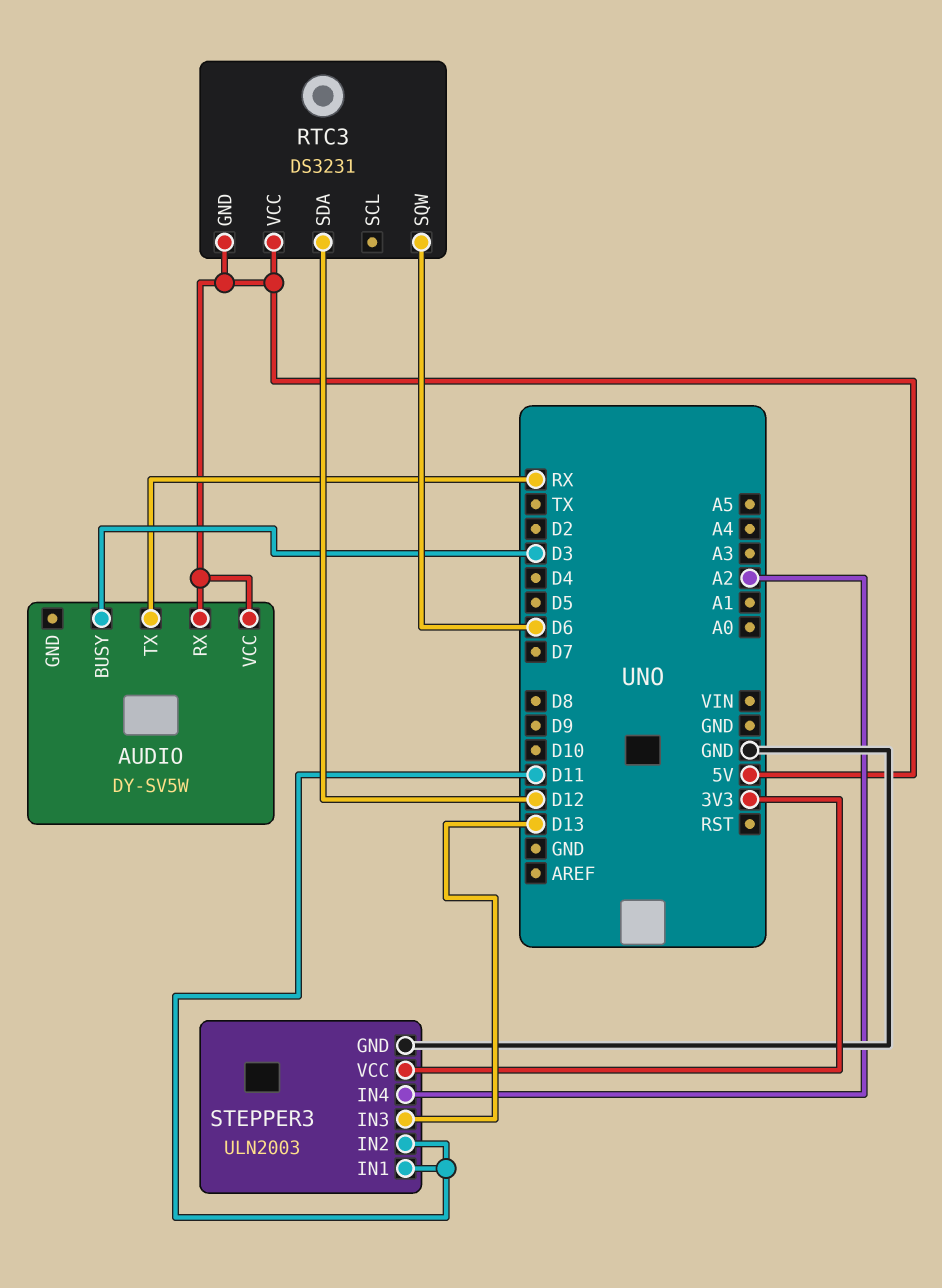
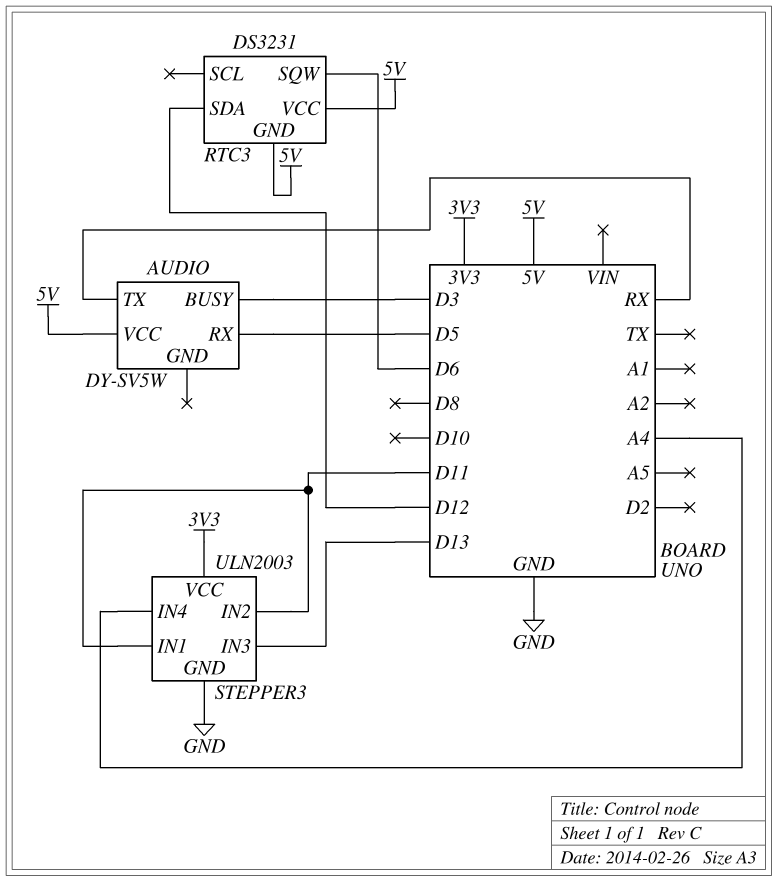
AUDIO pin RX: 5V -> D5
STEPPER3 pin IN4: A2 -> A4

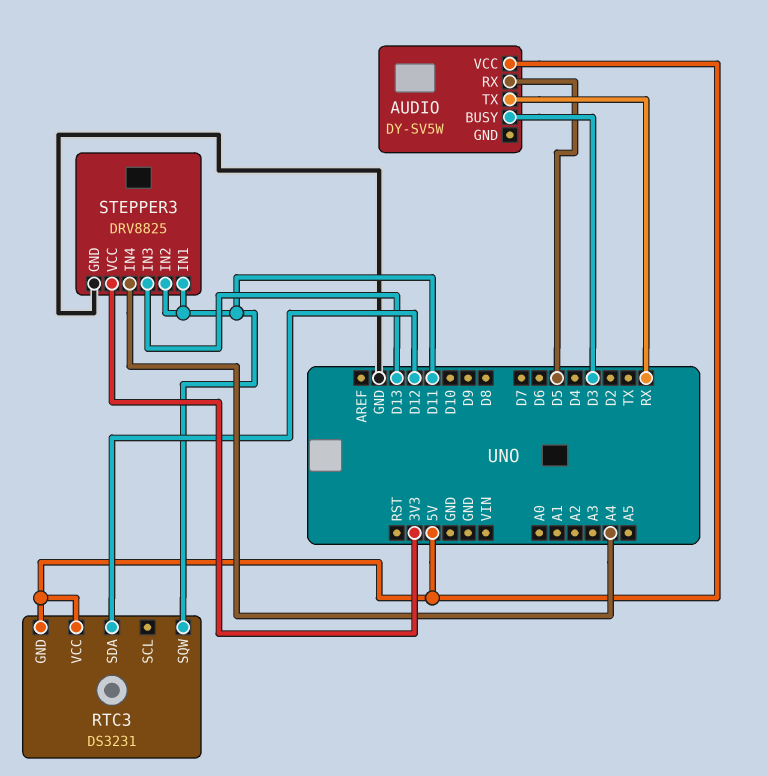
RTC3 pin SQW: D6 -> D11
STEPPER3: ULN2003 -> DRV8825

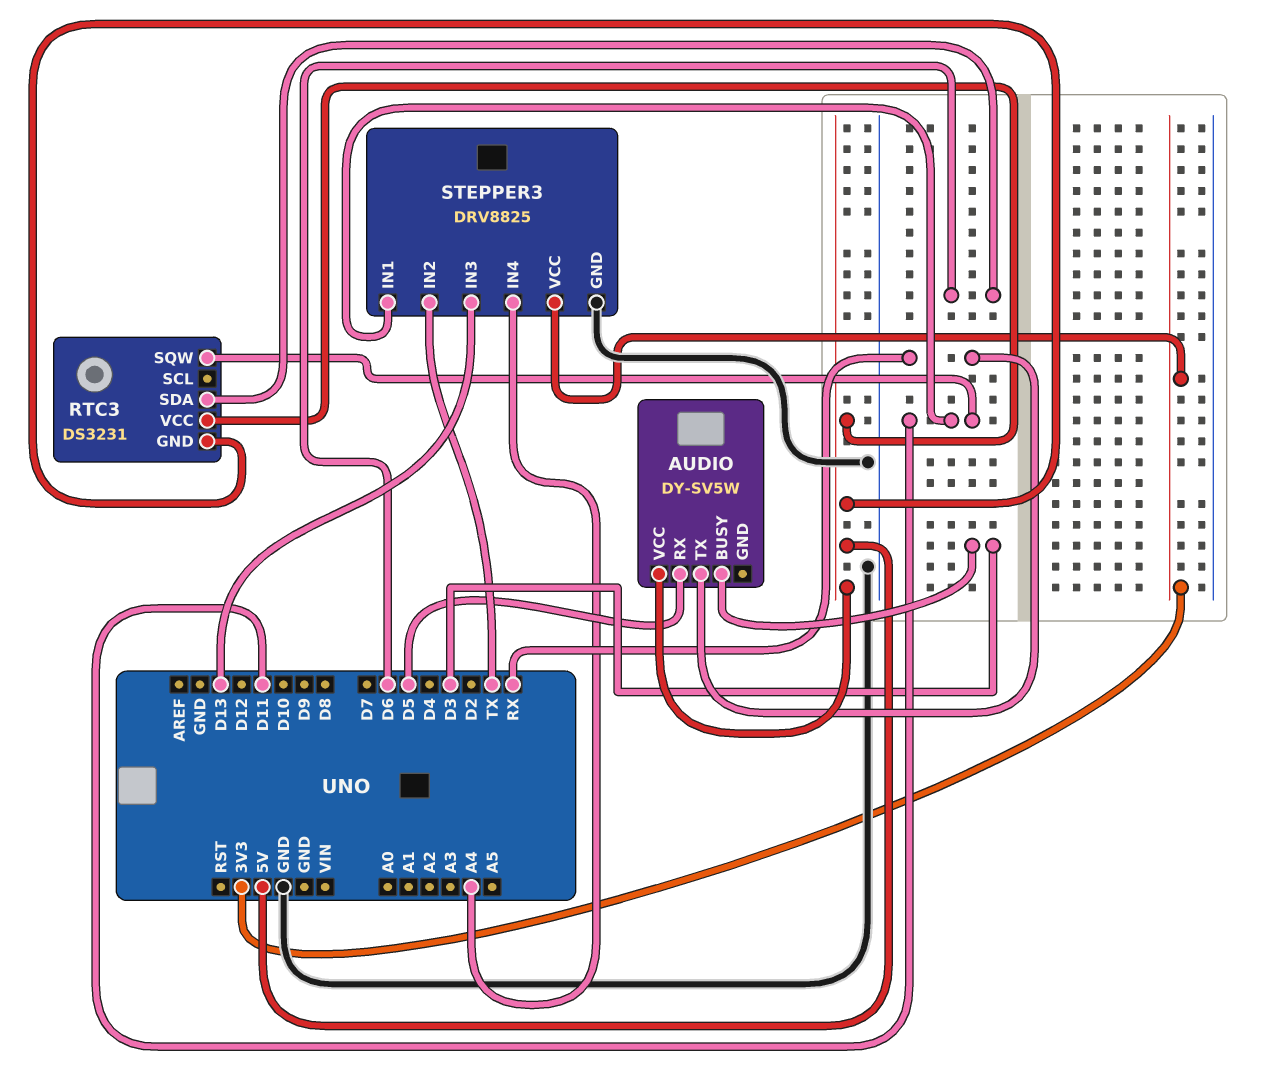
RTC3 pin SDA: D12 -> D6
STEPPER3 pin IN2: D11 -> TX

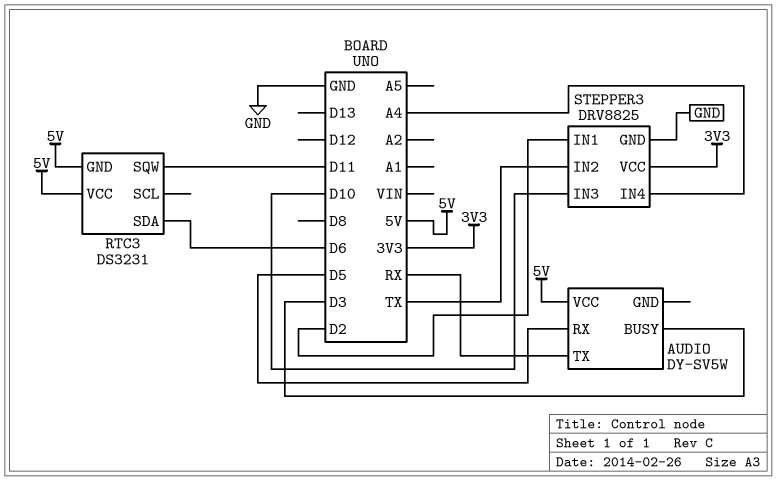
STEPPER3 pin IN1: D11 -> D2
STEPPER3 pin IN3: D13 -> D10

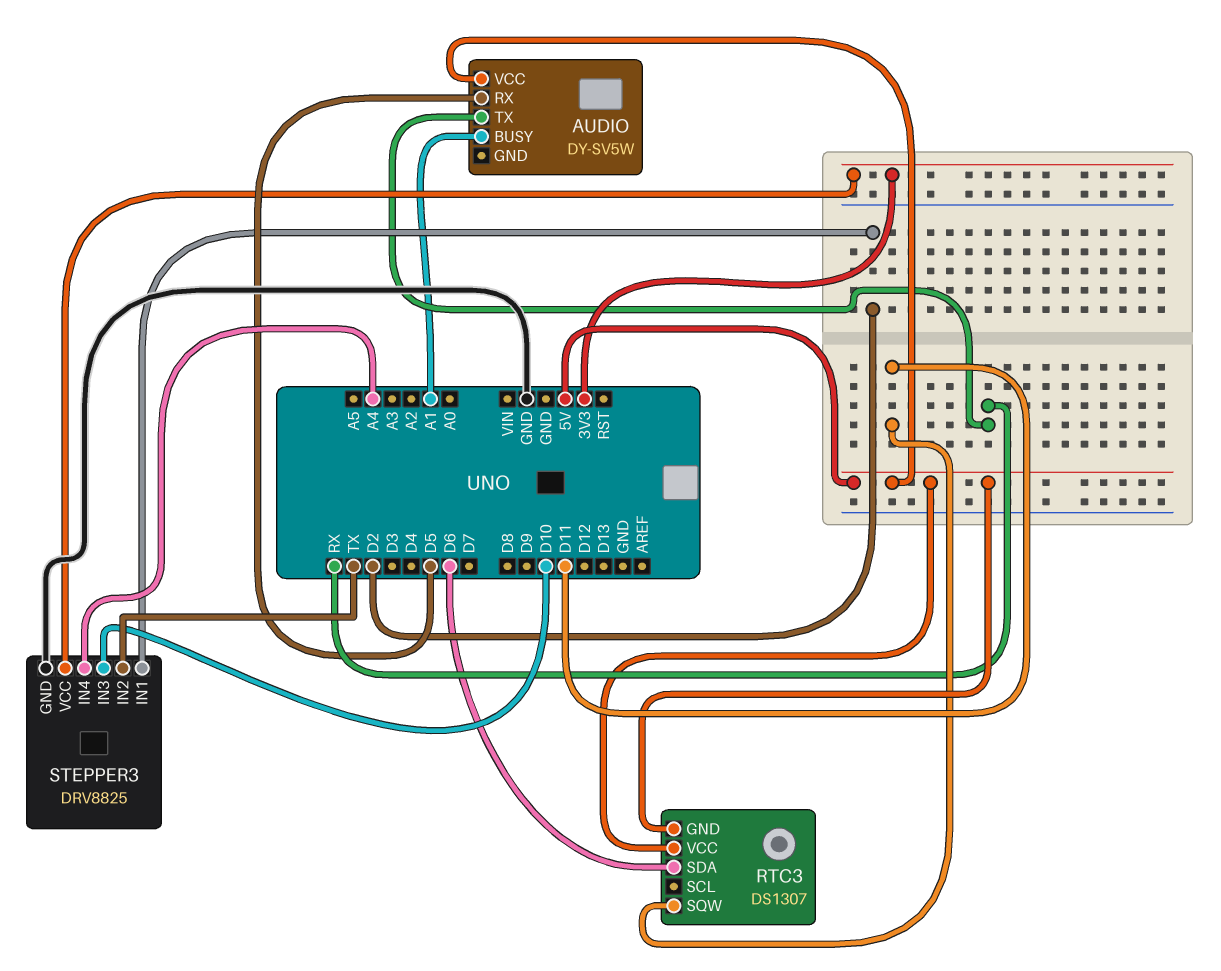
AUDIO pin BUSY: D3 -> A1
RTC3: DS3231 -> DS1307

